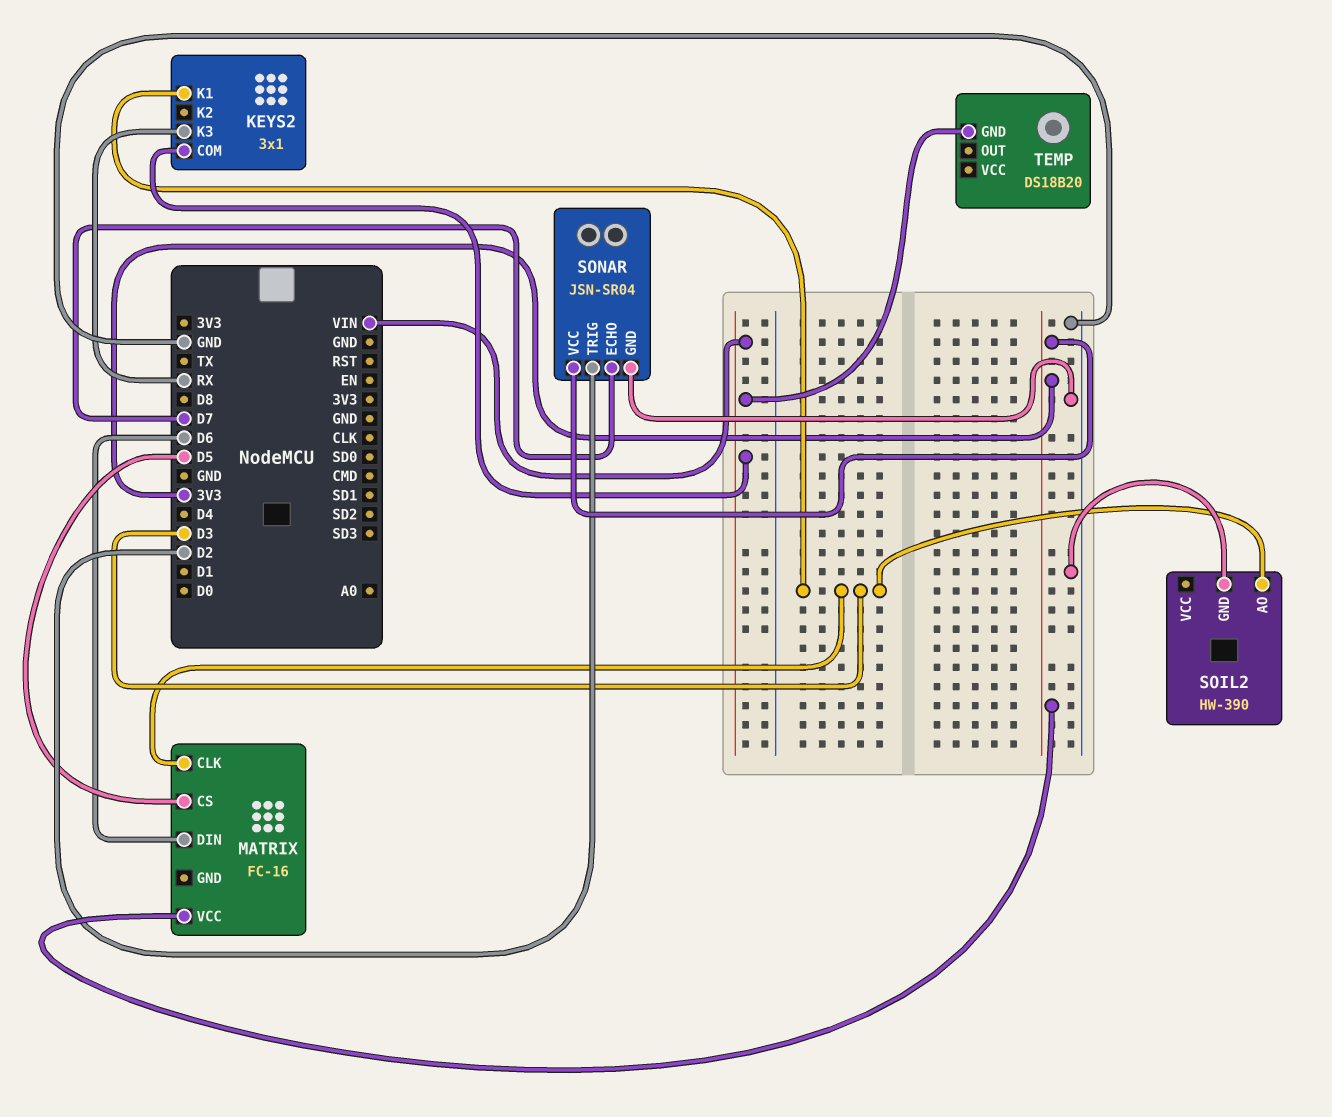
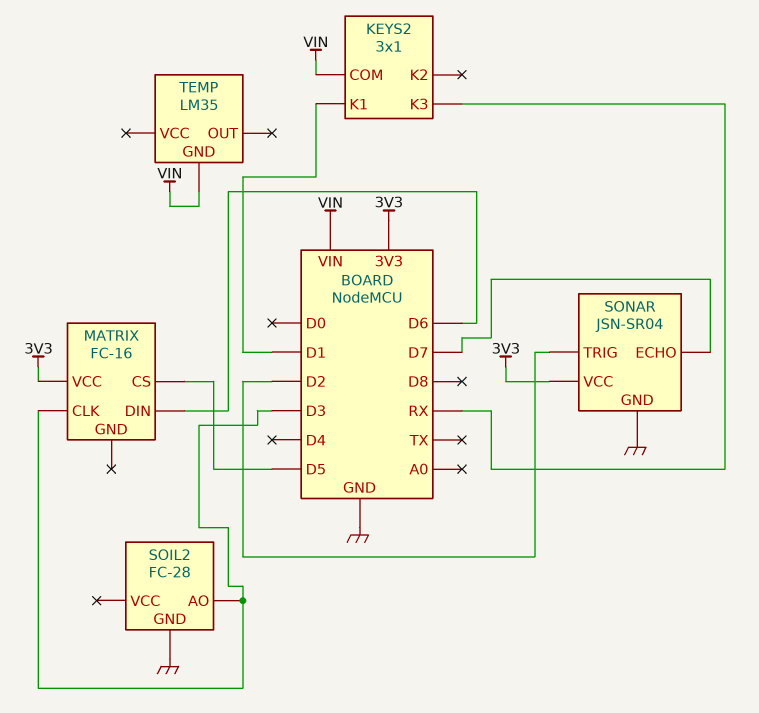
KEYS2 pin K1: D3 -> D1
SOIL2: HW-390 -> FC-28
TEMP: DS18B20 -> LM35

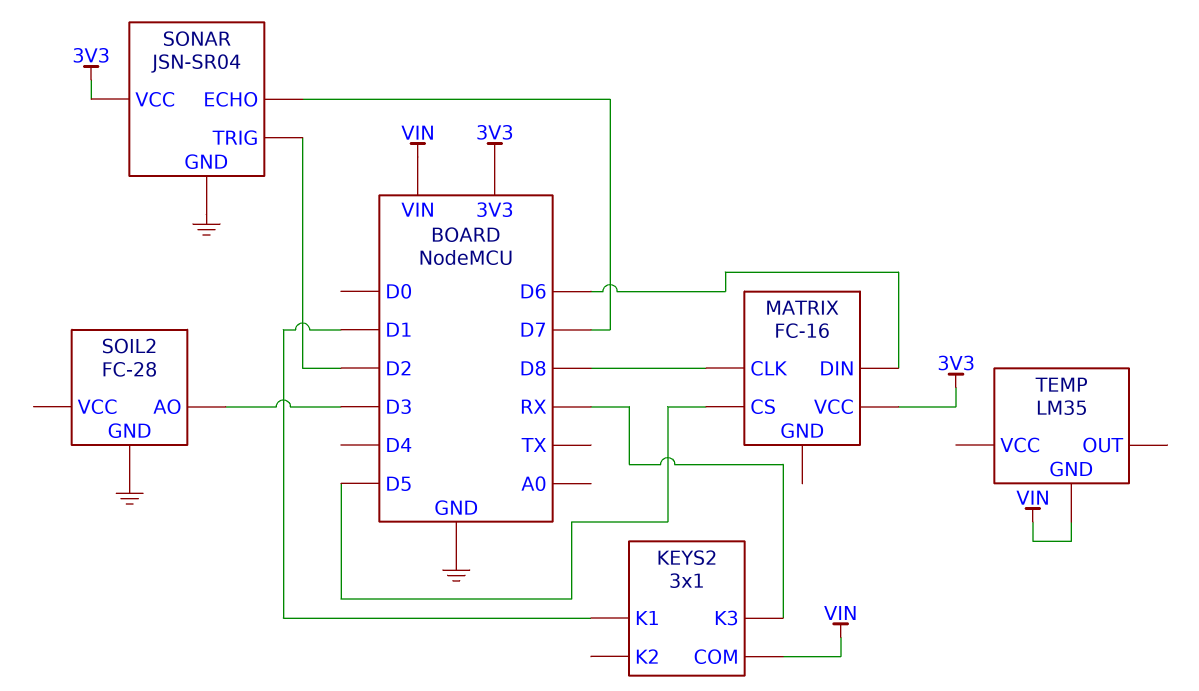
MATRIX pin CLK: D3 -> D8

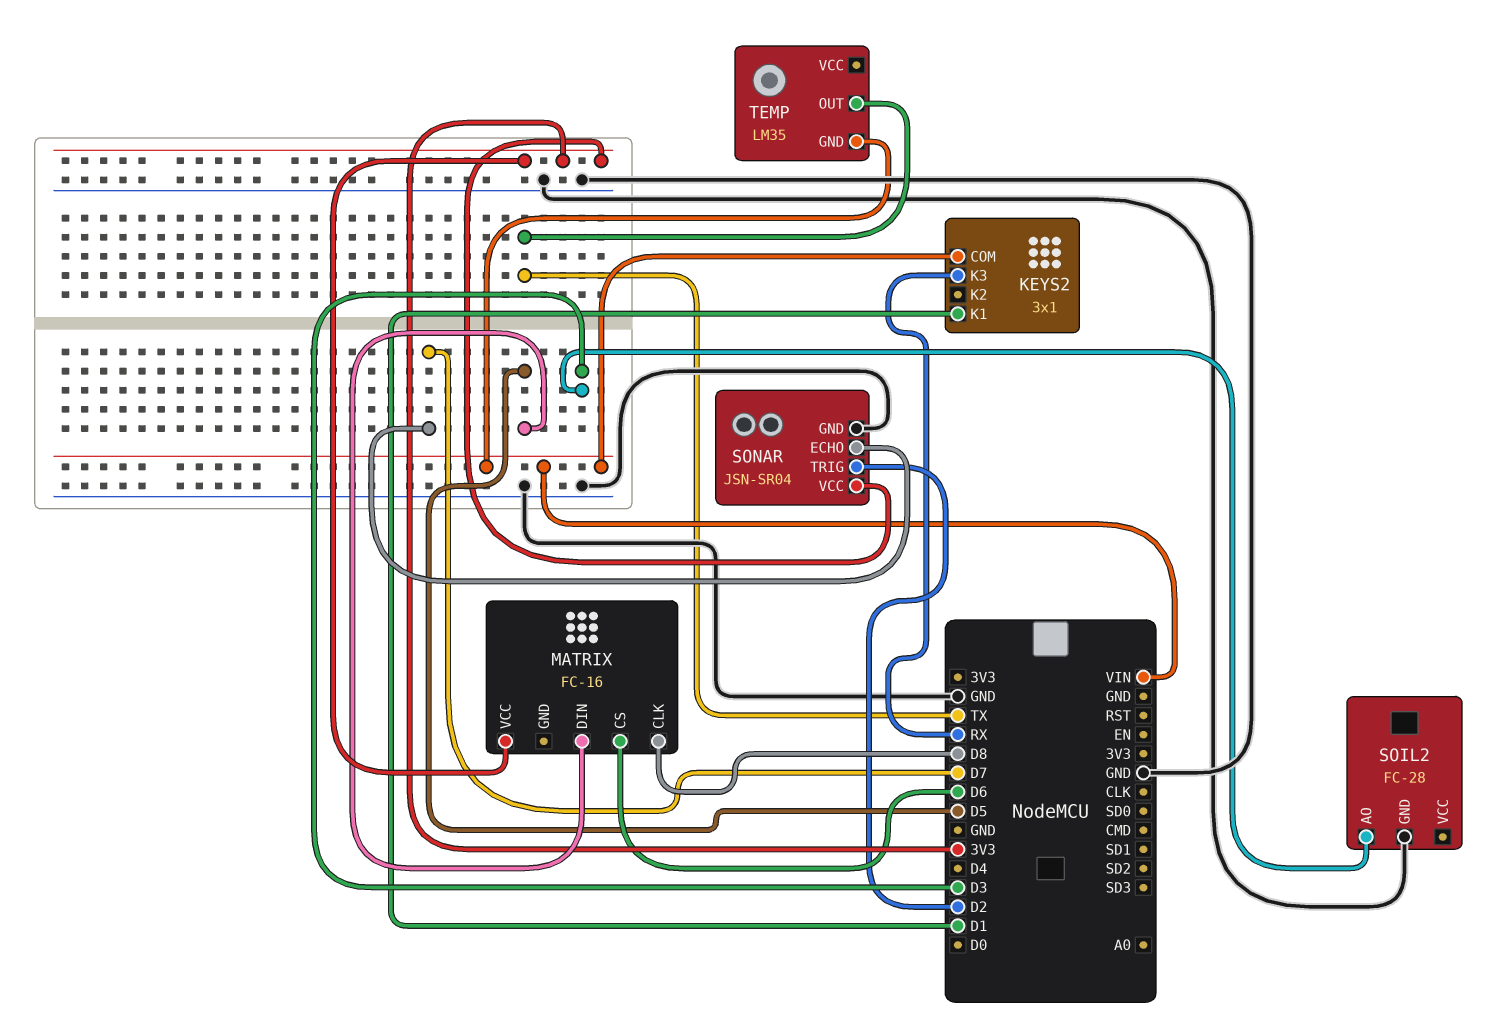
MATRIX pin CS: D5 -> D6
MATRIX pin DIN: D6 -> D5
TEMP pin OUT: none -> TX

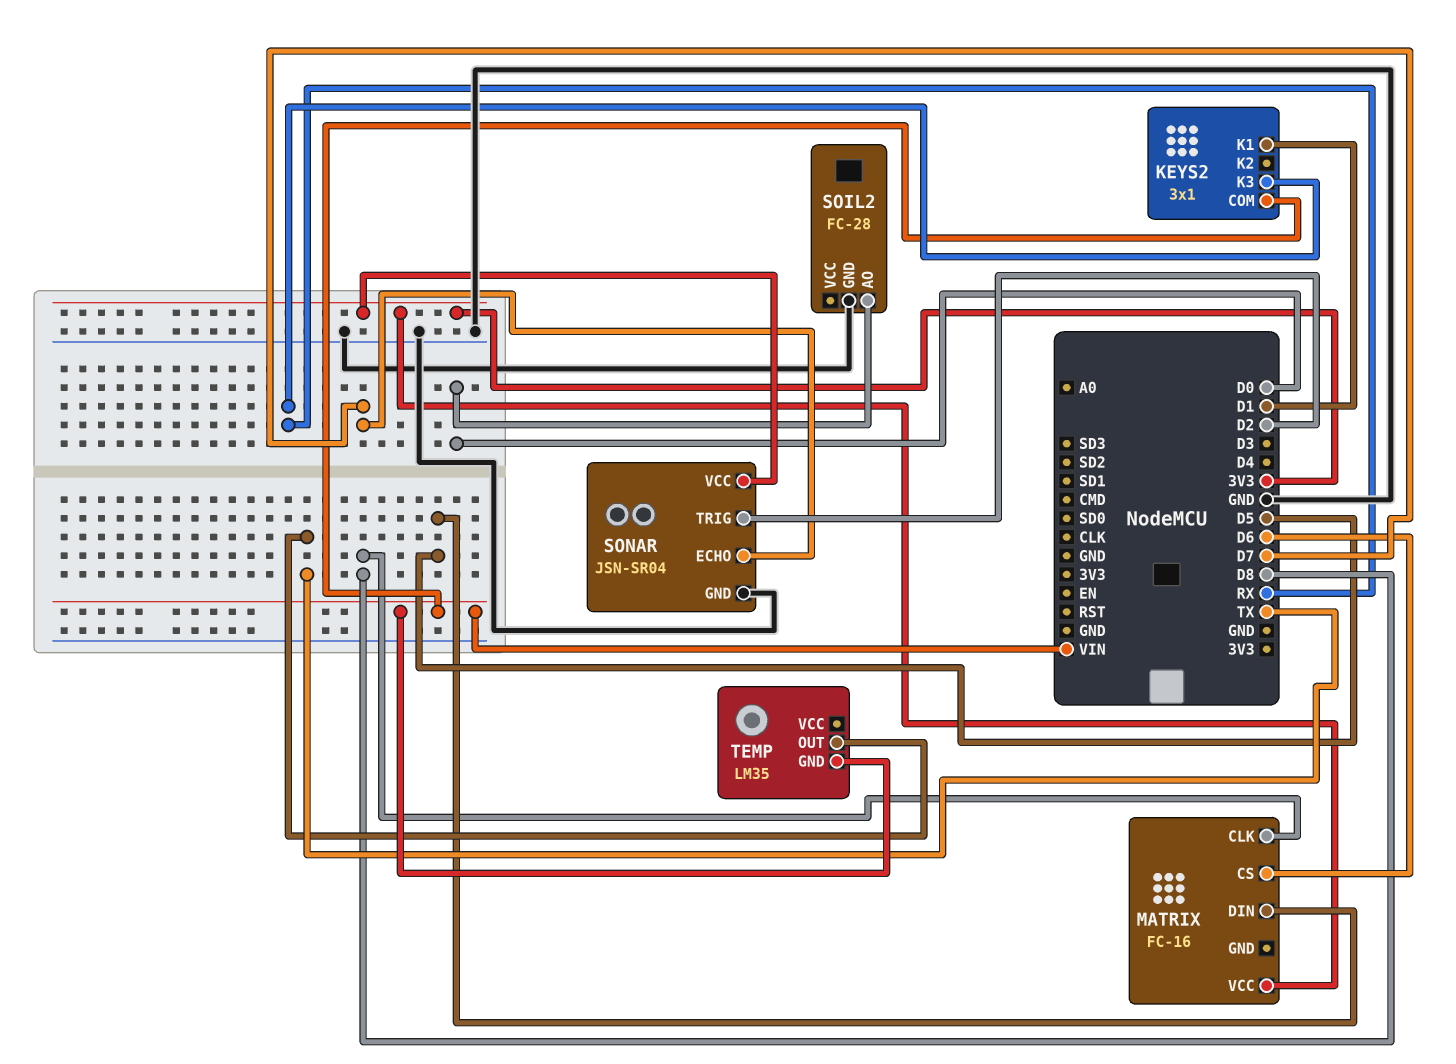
SOIL2 pin AO: D3 -> D0

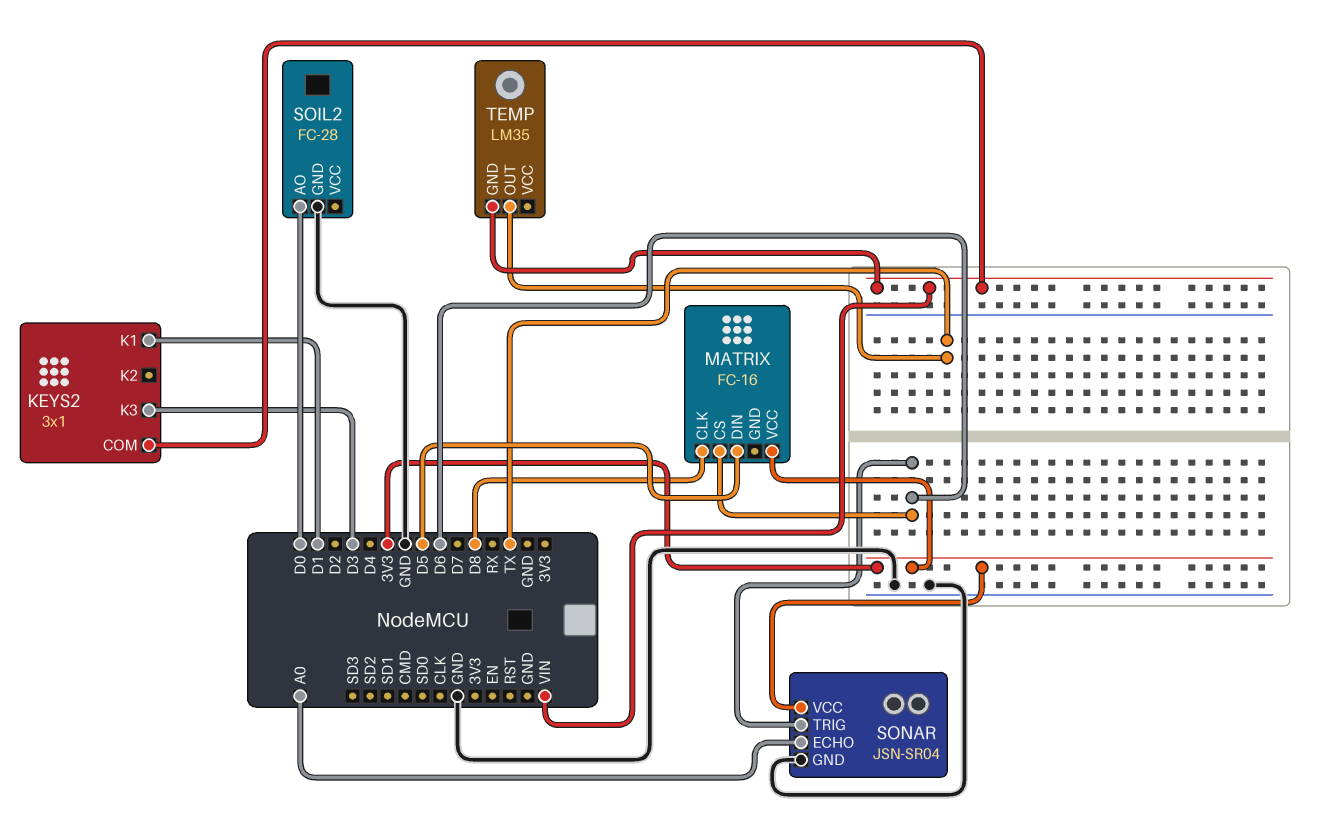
KEYS2 pin K3: RX -> D3
SONAR pin ECHO: D7 -> A0
SONAR pin TRIG: D2 -> D6

